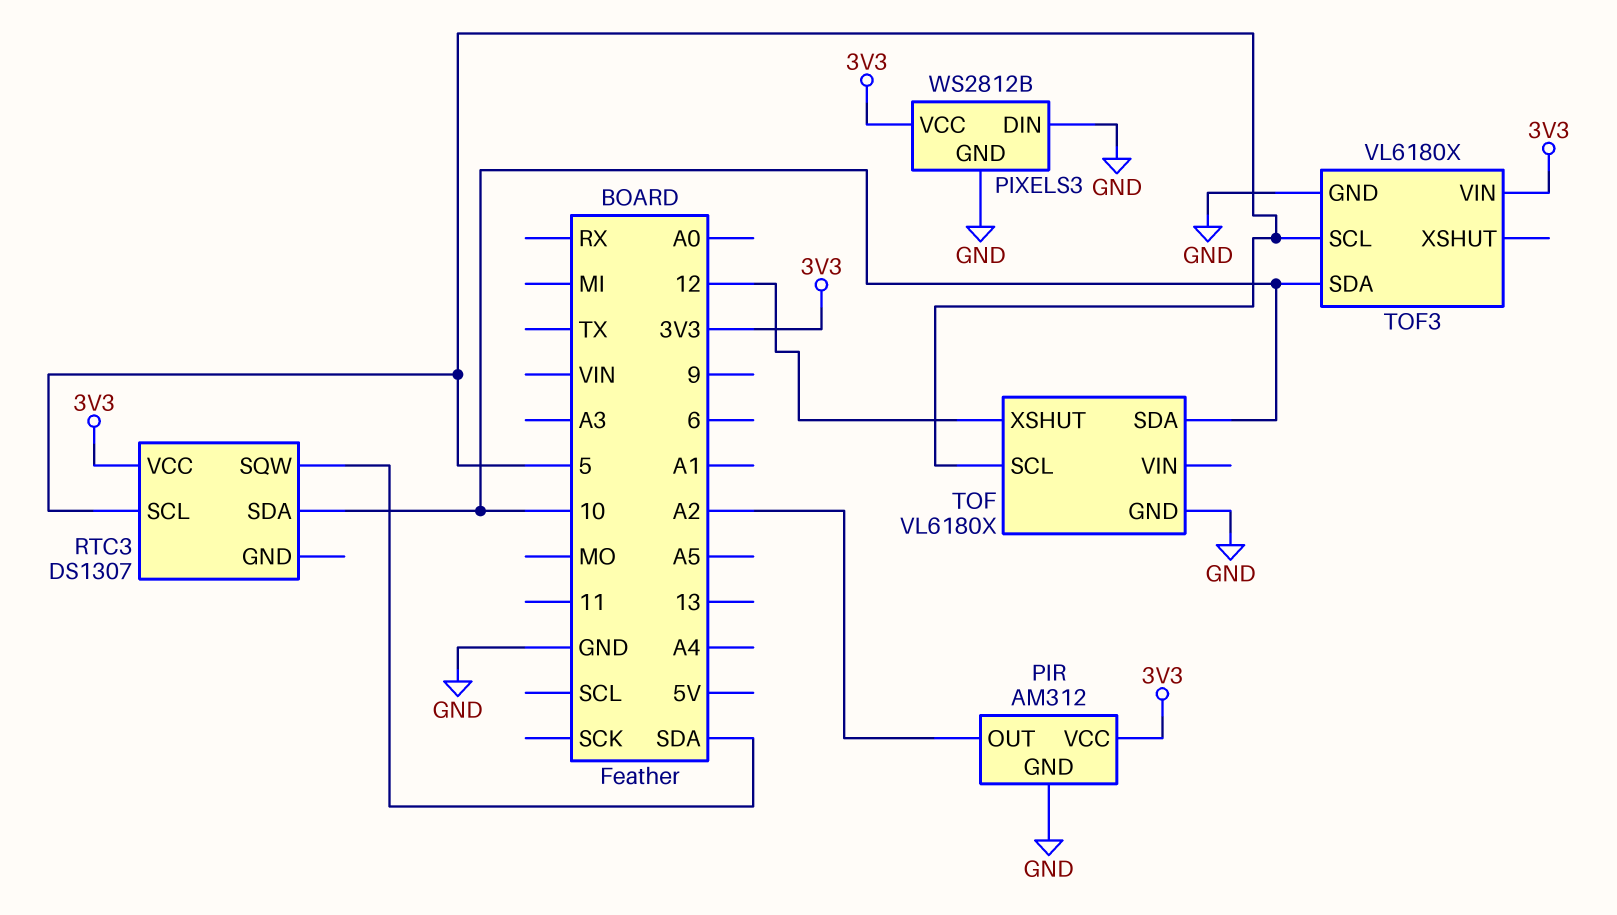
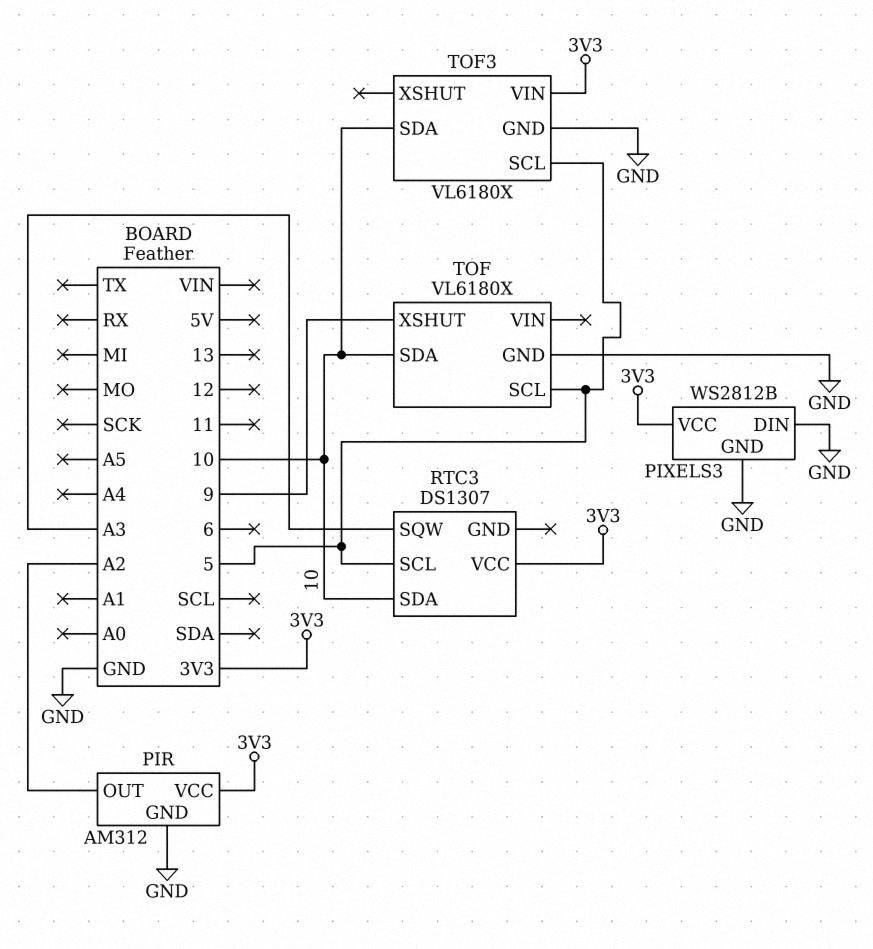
RTC3 pin SQW: SDA -> A3
TOF pin XSHUT: 12 -> 9

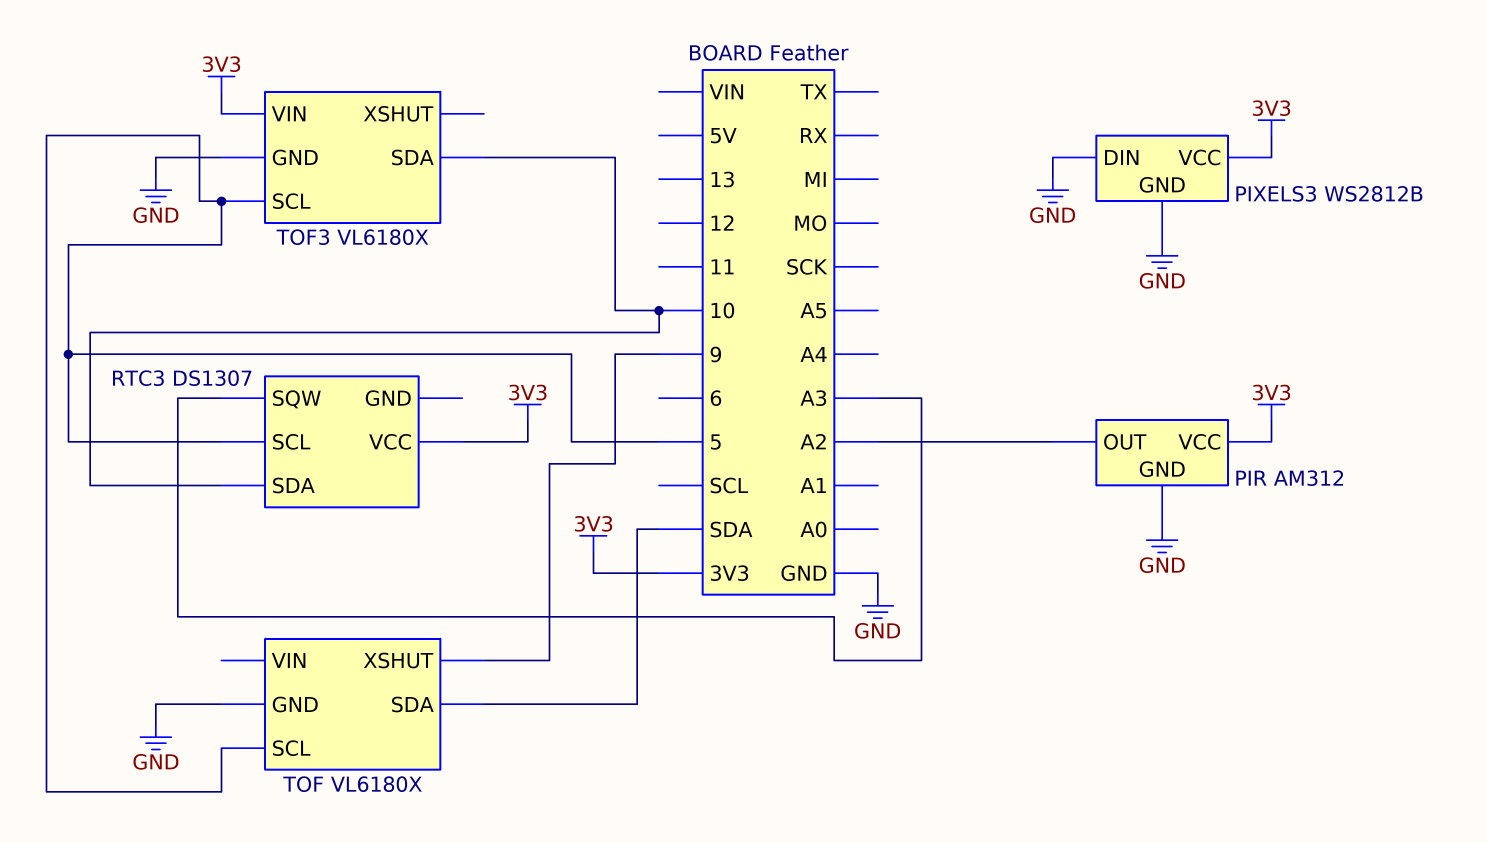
TOF pin SDA: 10 -> SDA

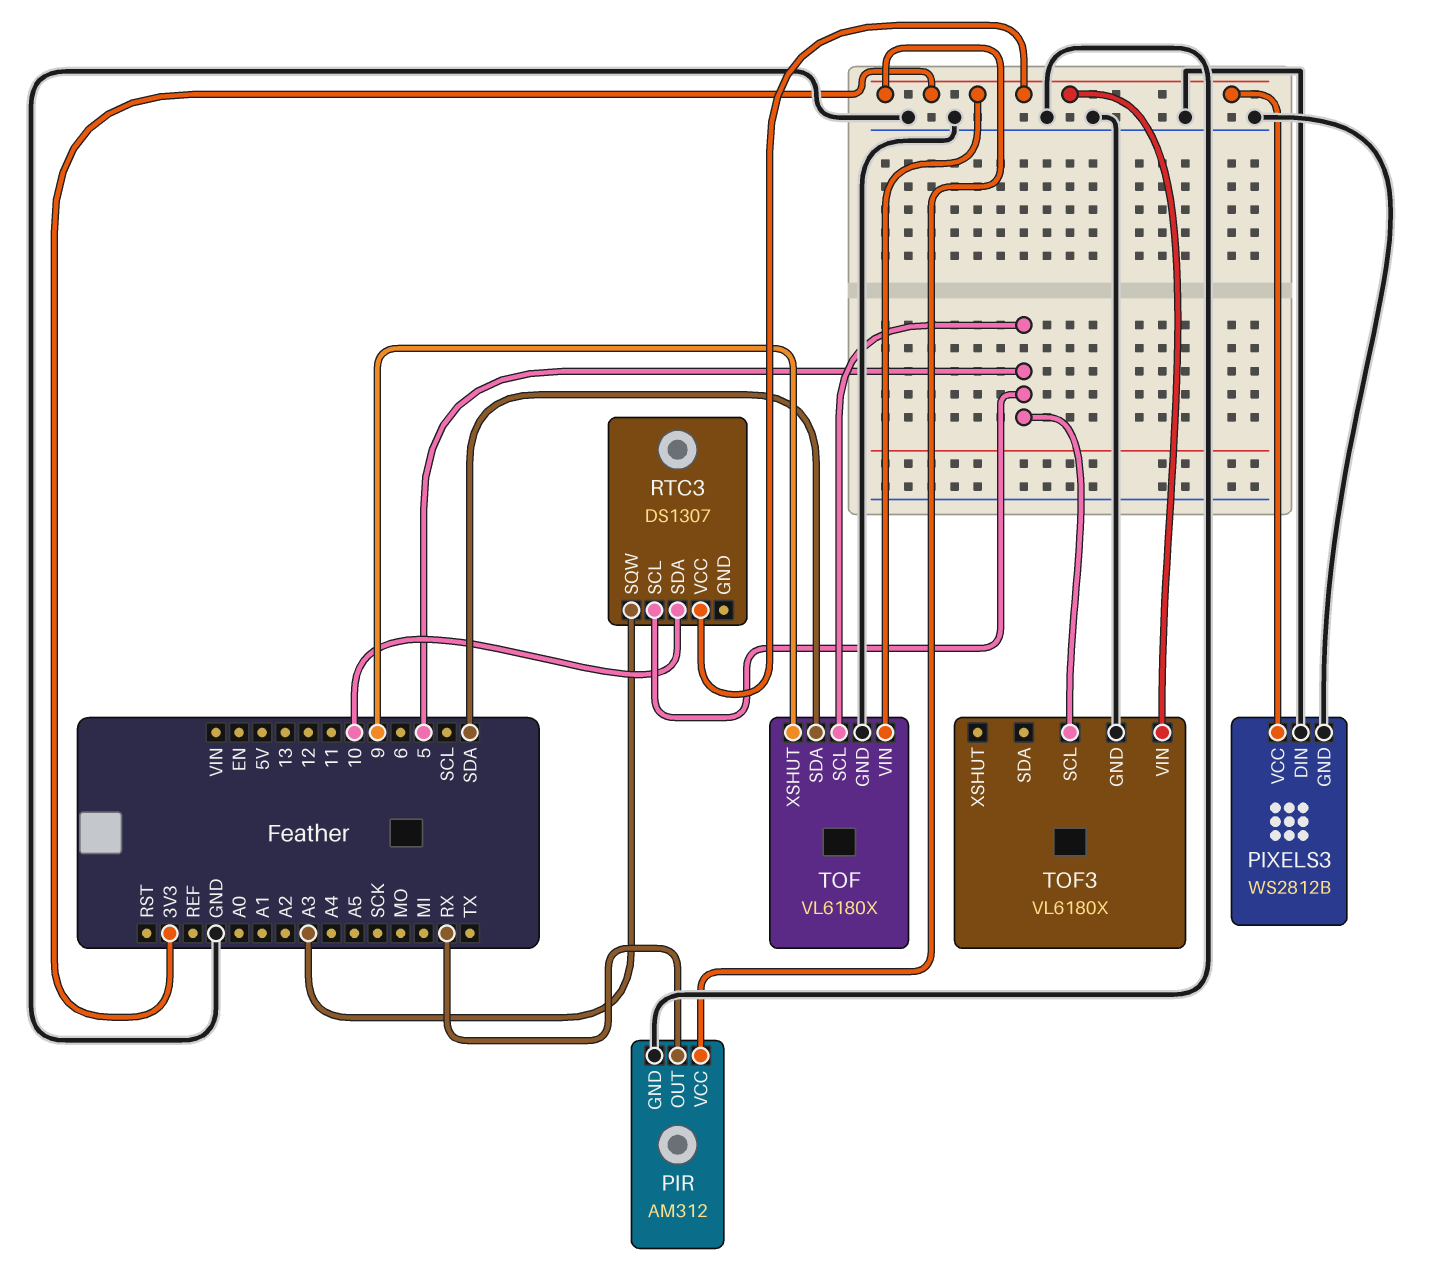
PIR pin OUT: A2 -> RX
TOF pin VIN: none -> 3V3
TOF3 pin SDA: 10 -> none

